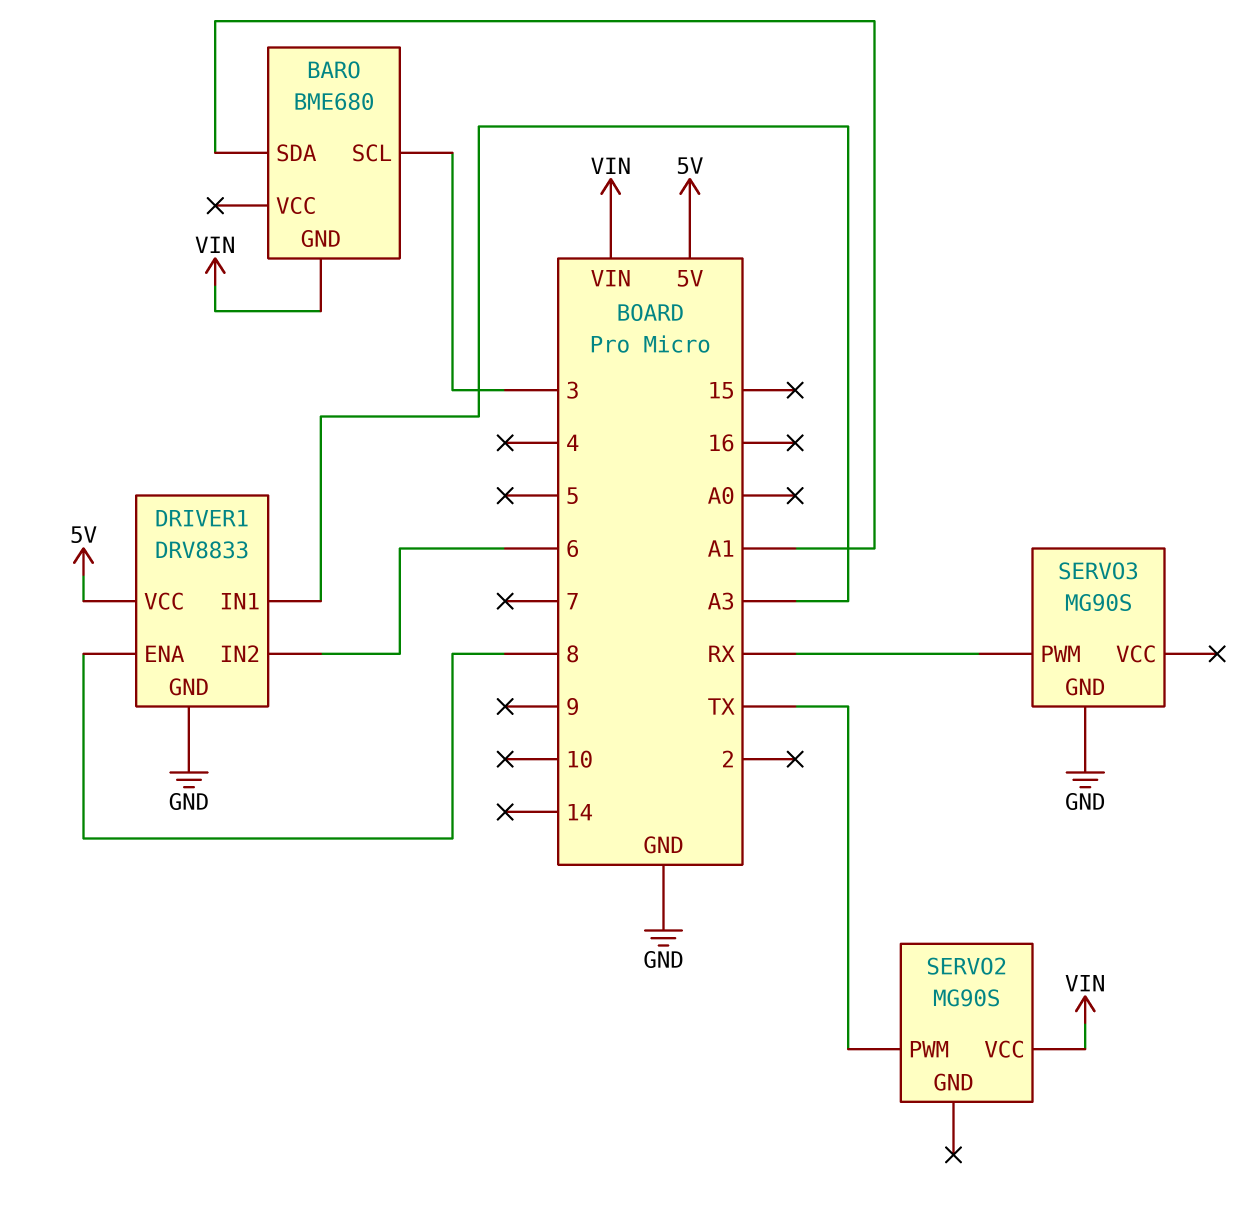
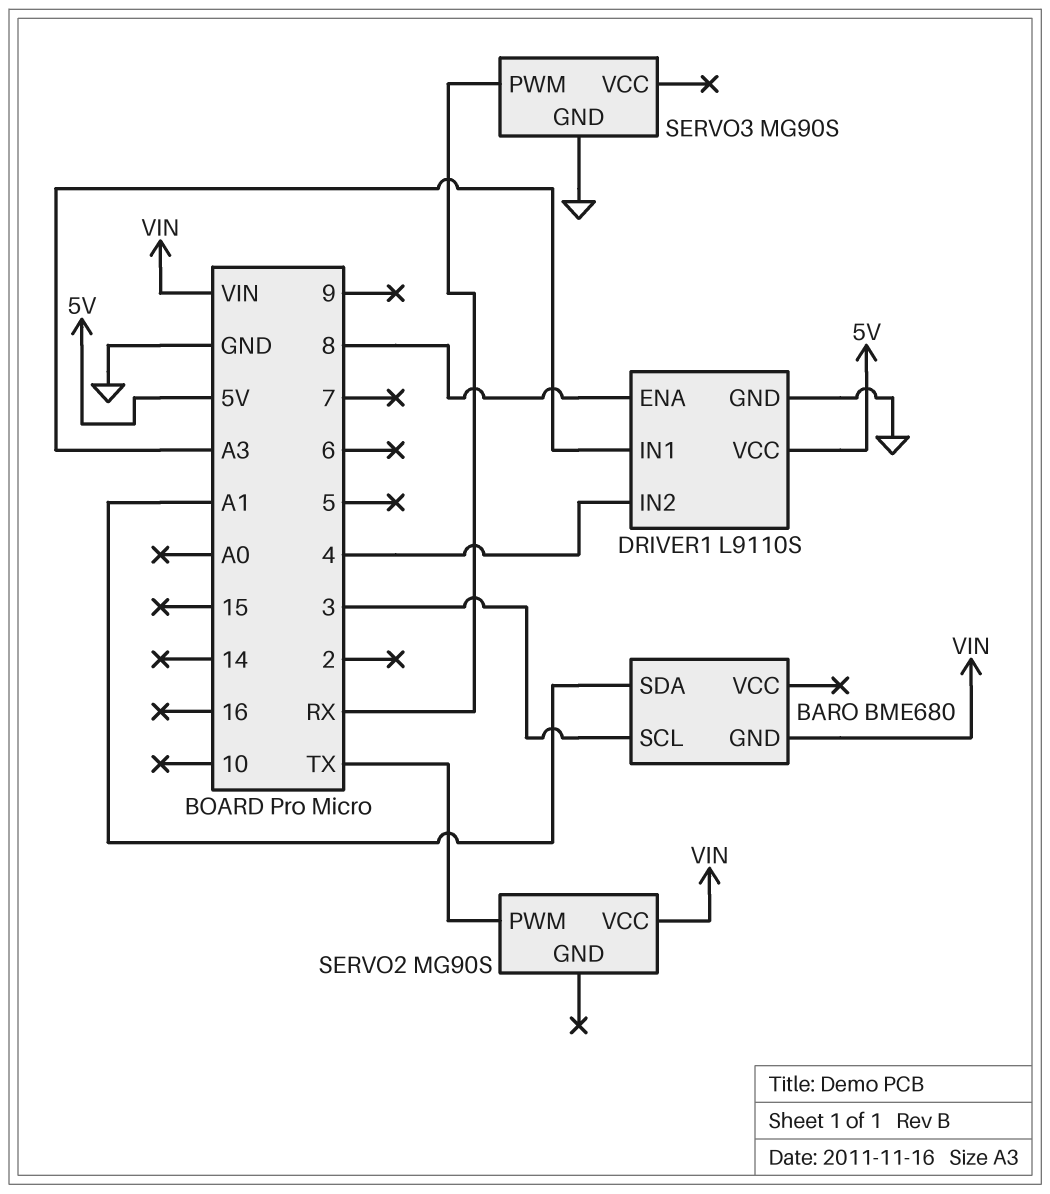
DRIVER1: DRV8833 -> L9110S
DRIVER1 pin IN2: 6 -> 4

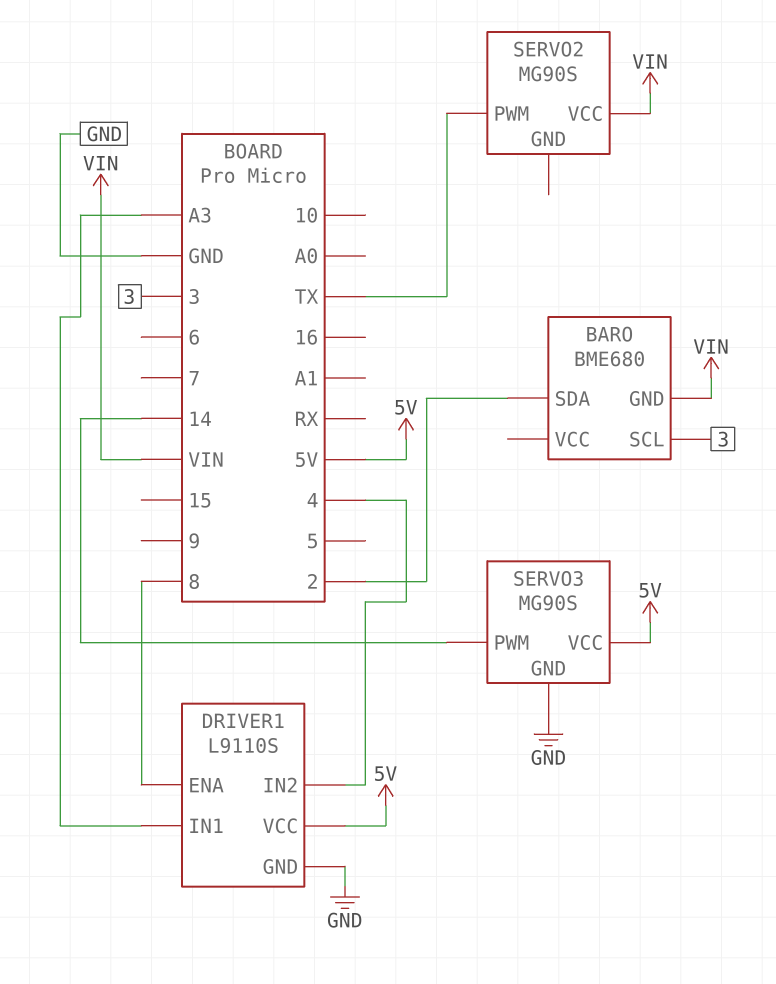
BARO pin SDA: A1 -> 2
SERVO3 pin PWM: RX -> 14
SERVO3 pin VCC: none -> 5V

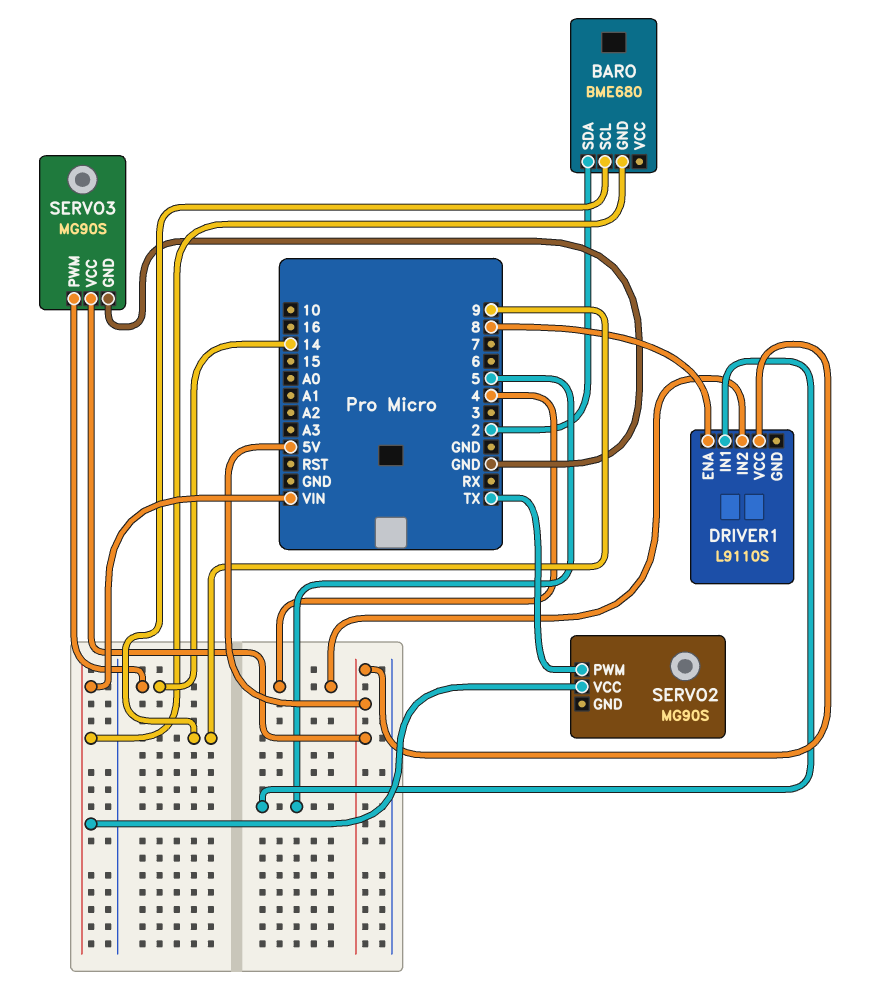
BARO pin SCL: 3 -> 9
DRIVER1 pin GND: GND -> none
DRIVER1 pin IN1: A3 -> 5

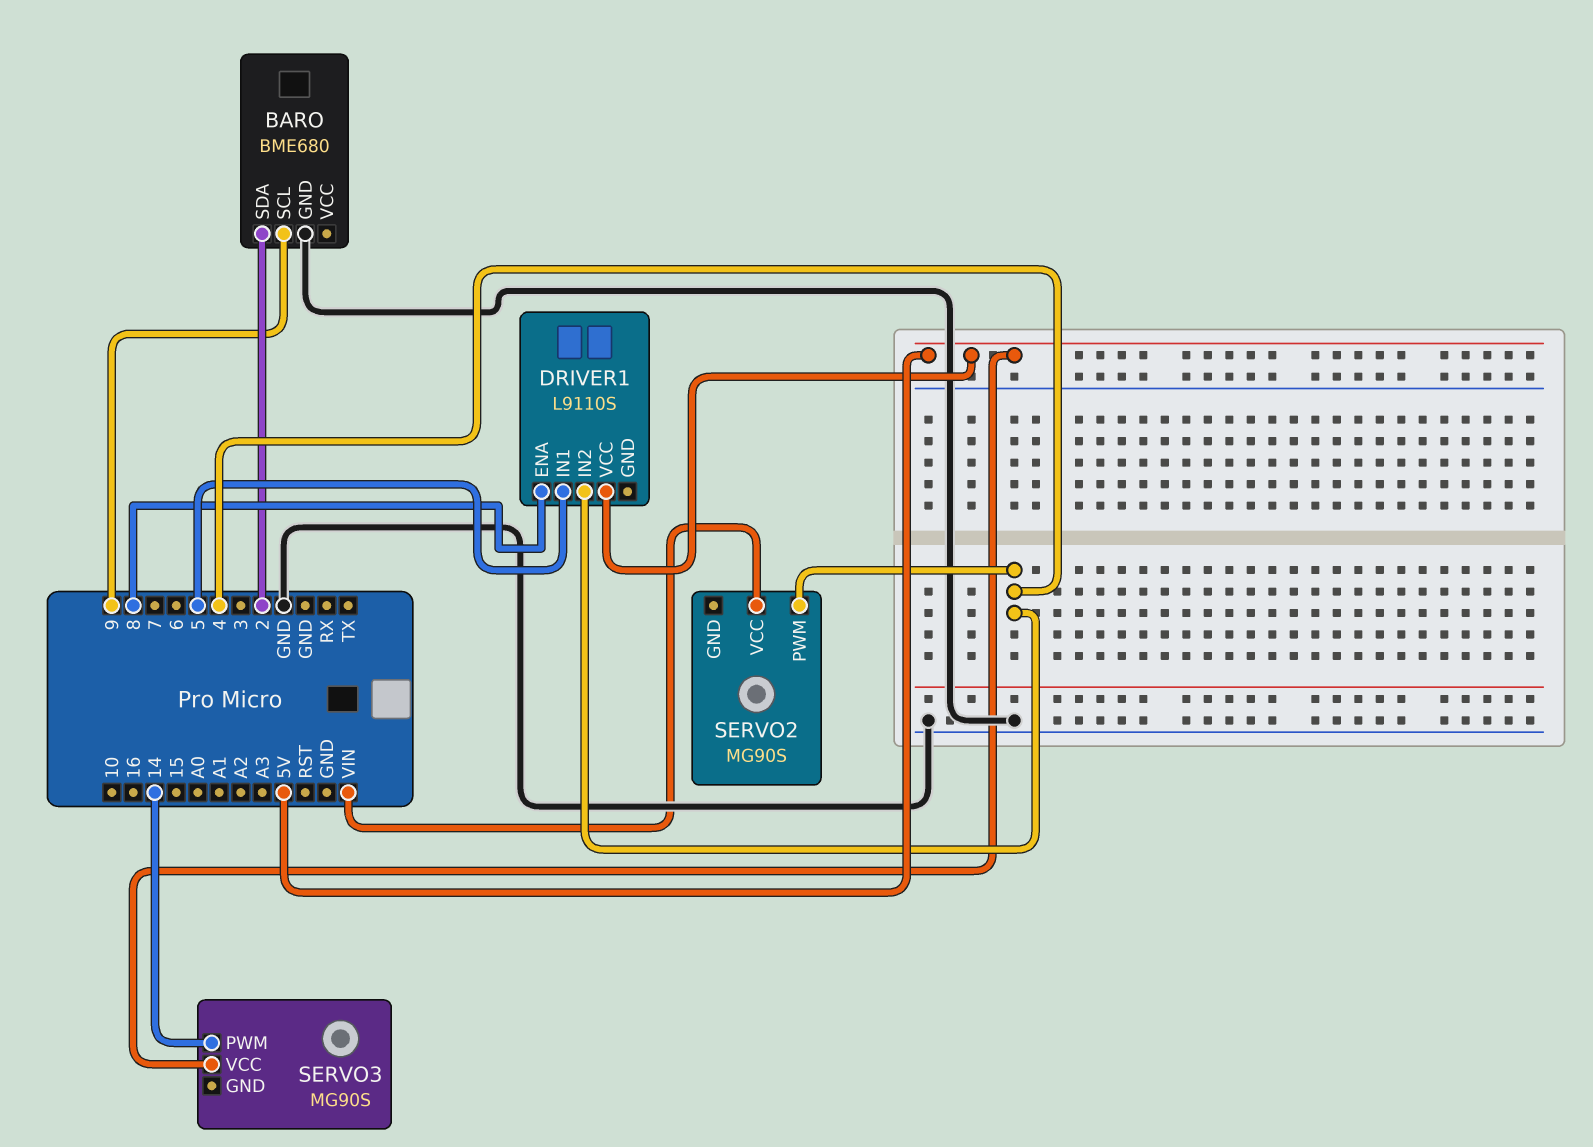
BARO pin GND: VIN -> GND
SERVO2 pin PWM: TX -> 4
SERVO3 pin GND: GND -> none

